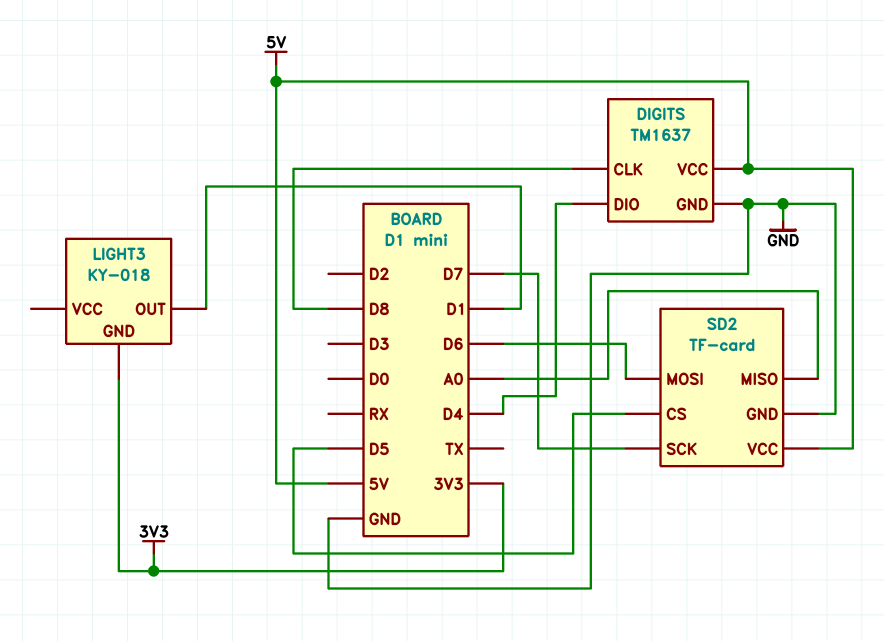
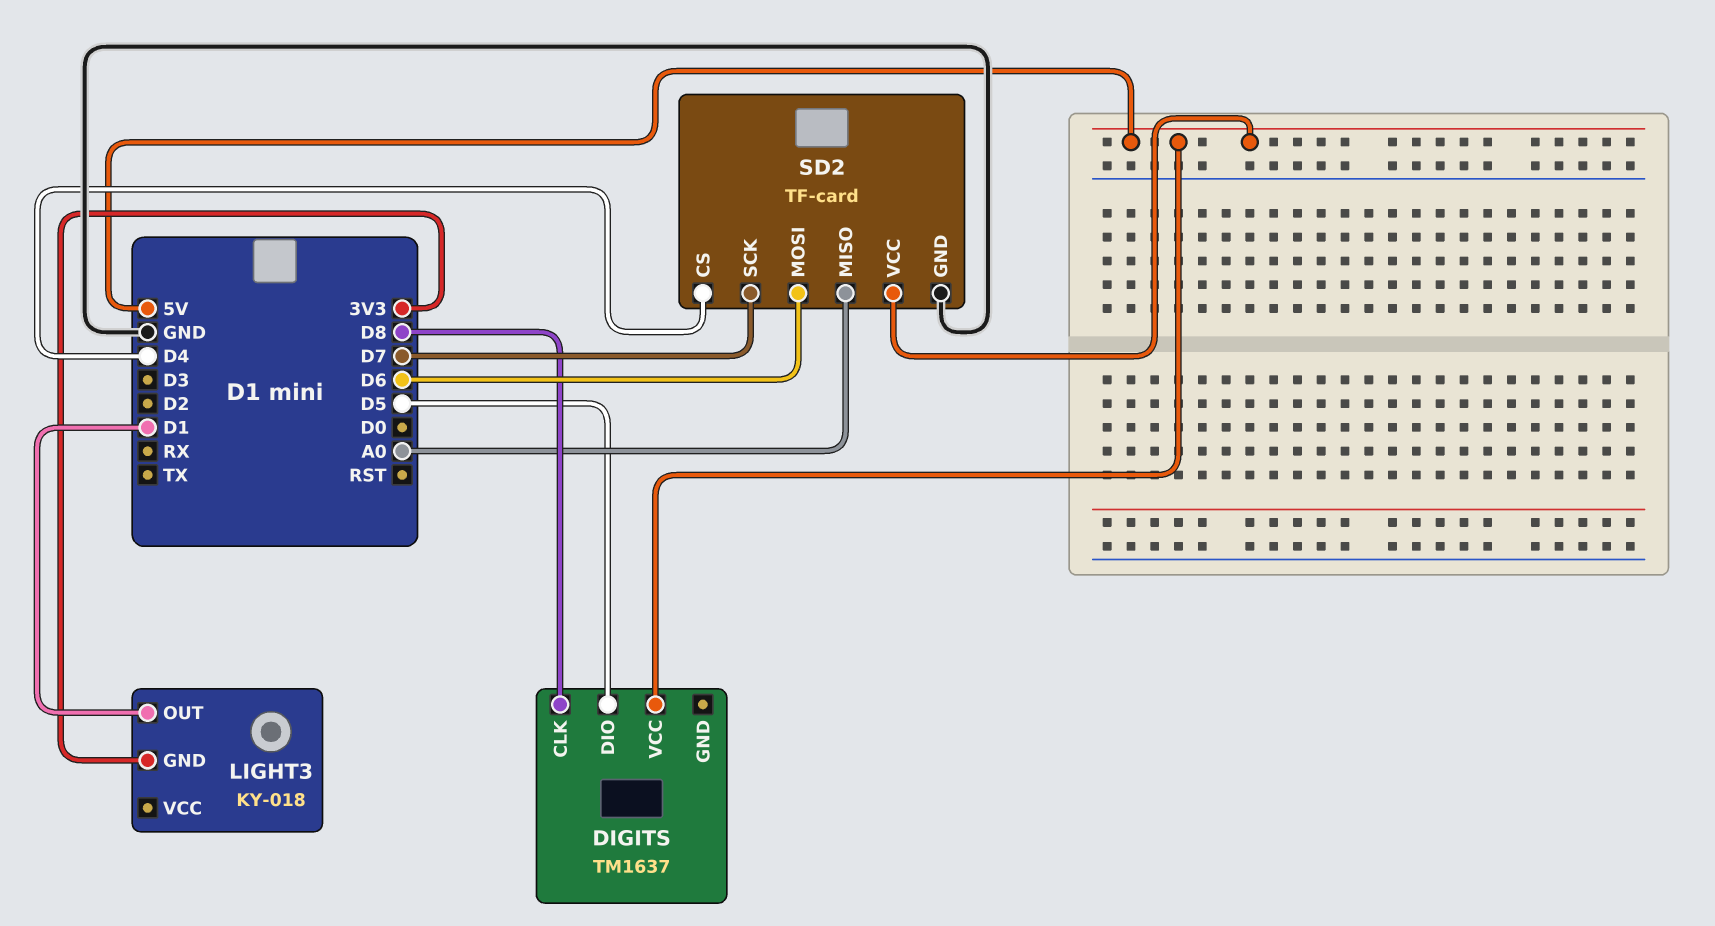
DIGITS pin DIO: D4 -> D5
DIGITS pin GND: GND -> none
SD2 pin CS: D5 -> D4

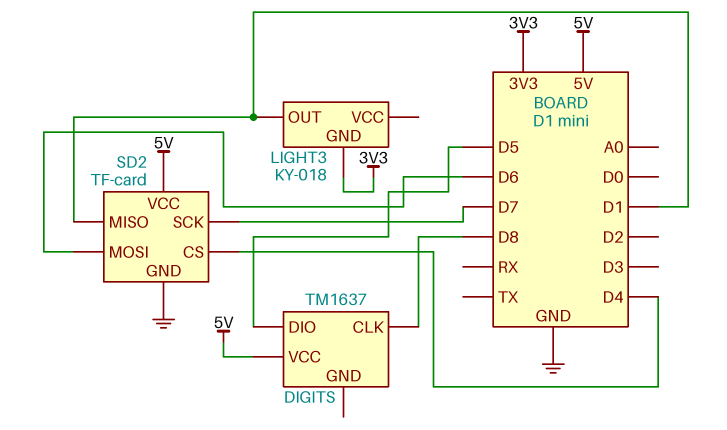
SD2 pin MISO: A0 -> D1

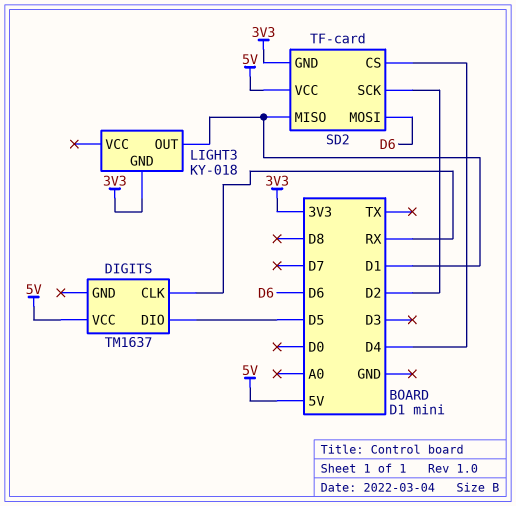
DIGITS pin CLK: D8 -> RX
SD2 pin GND: GND -> 3V3
SD2 pin SCK: D7 -> D2

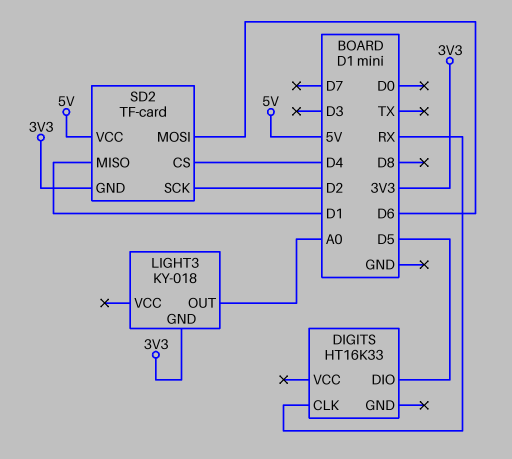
DIGITS: TM1637 -> HT16K33
DIGITS pin VCC: 5V -> none
LIGHT3 pin OUT: D1 -> A0

